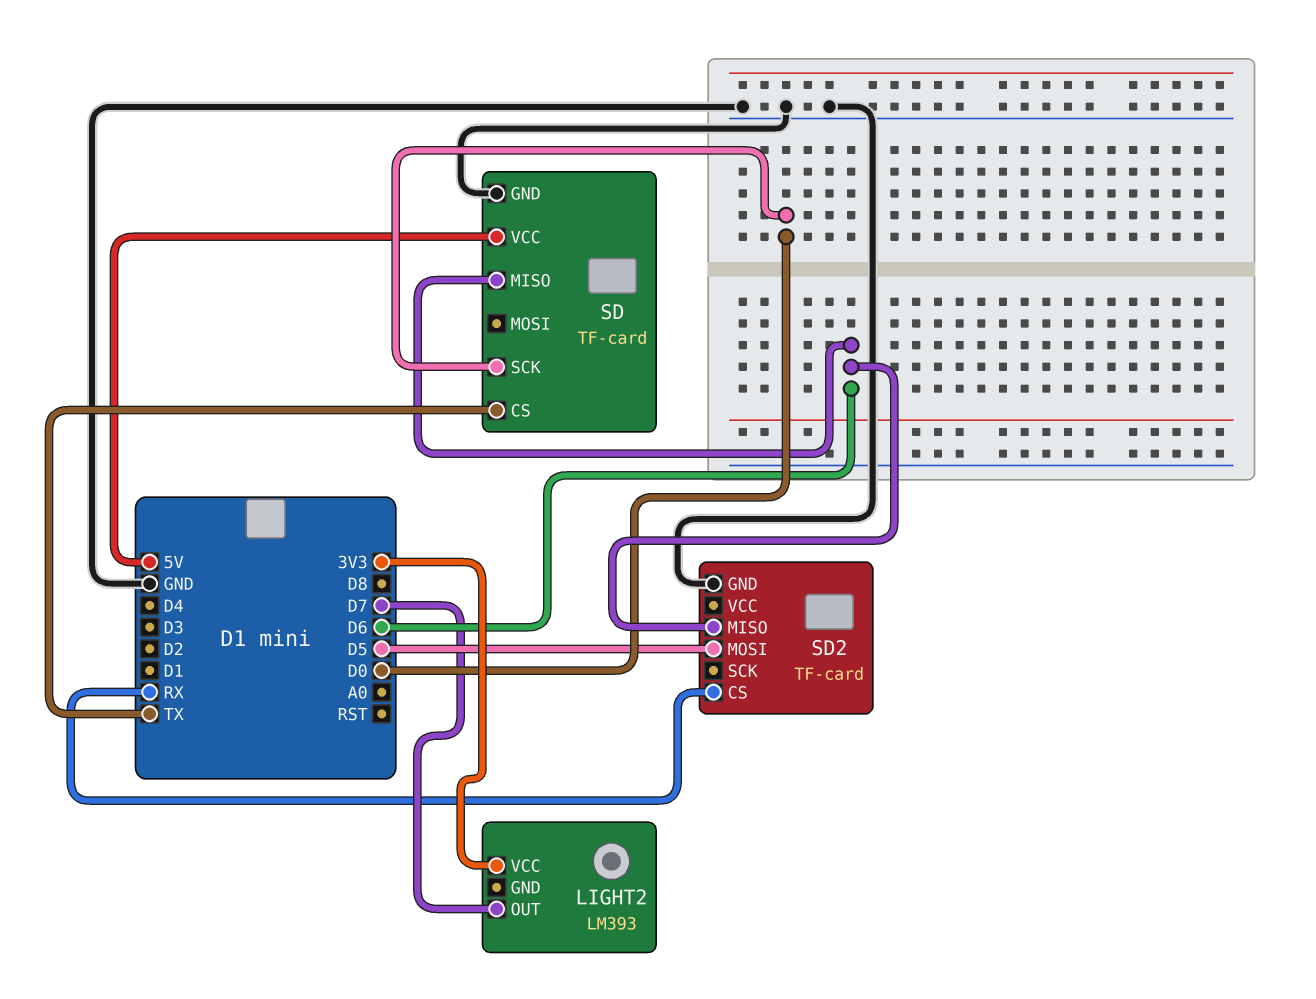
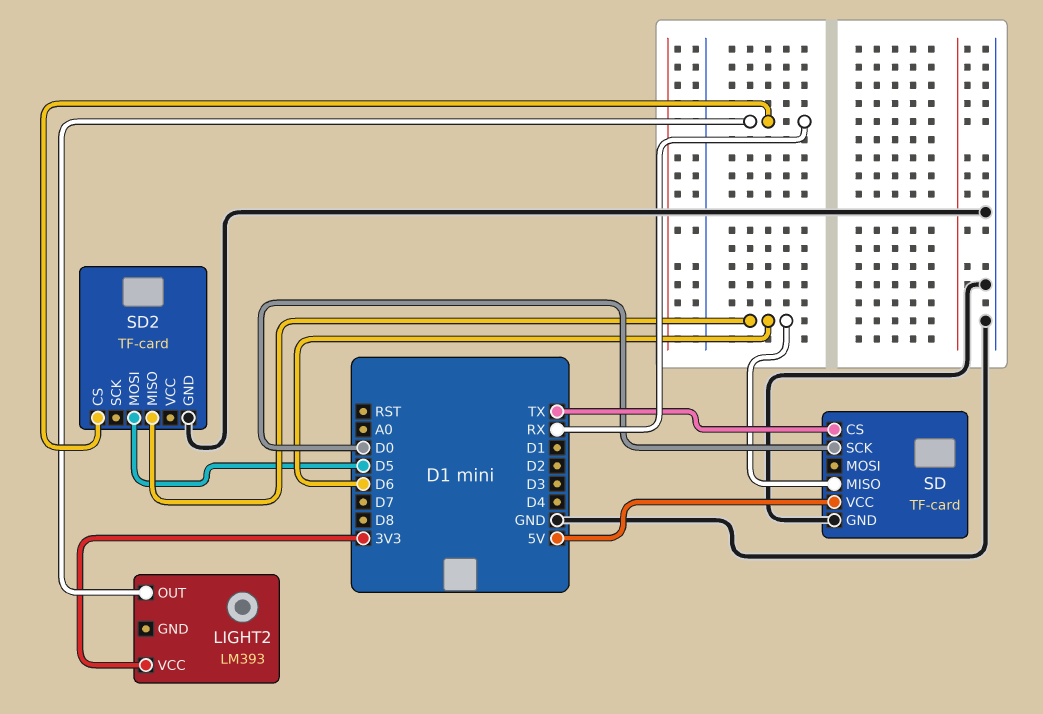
LIGHT2 pin OUT: D7 -> RX

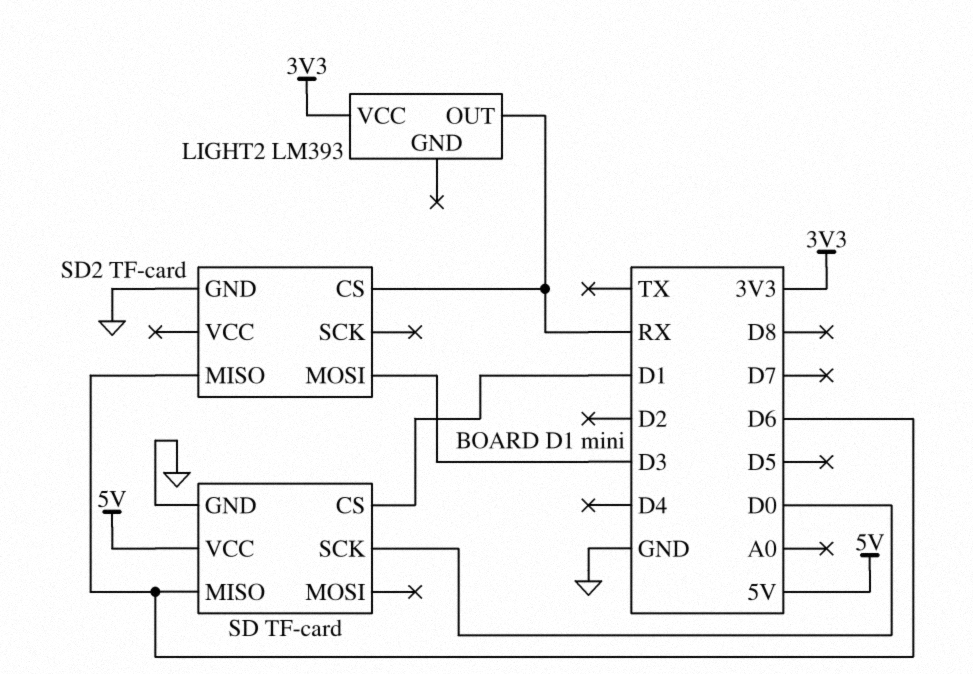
SD pin CS: TX -> D1
SD2 pin MOSI: D5 -> D3

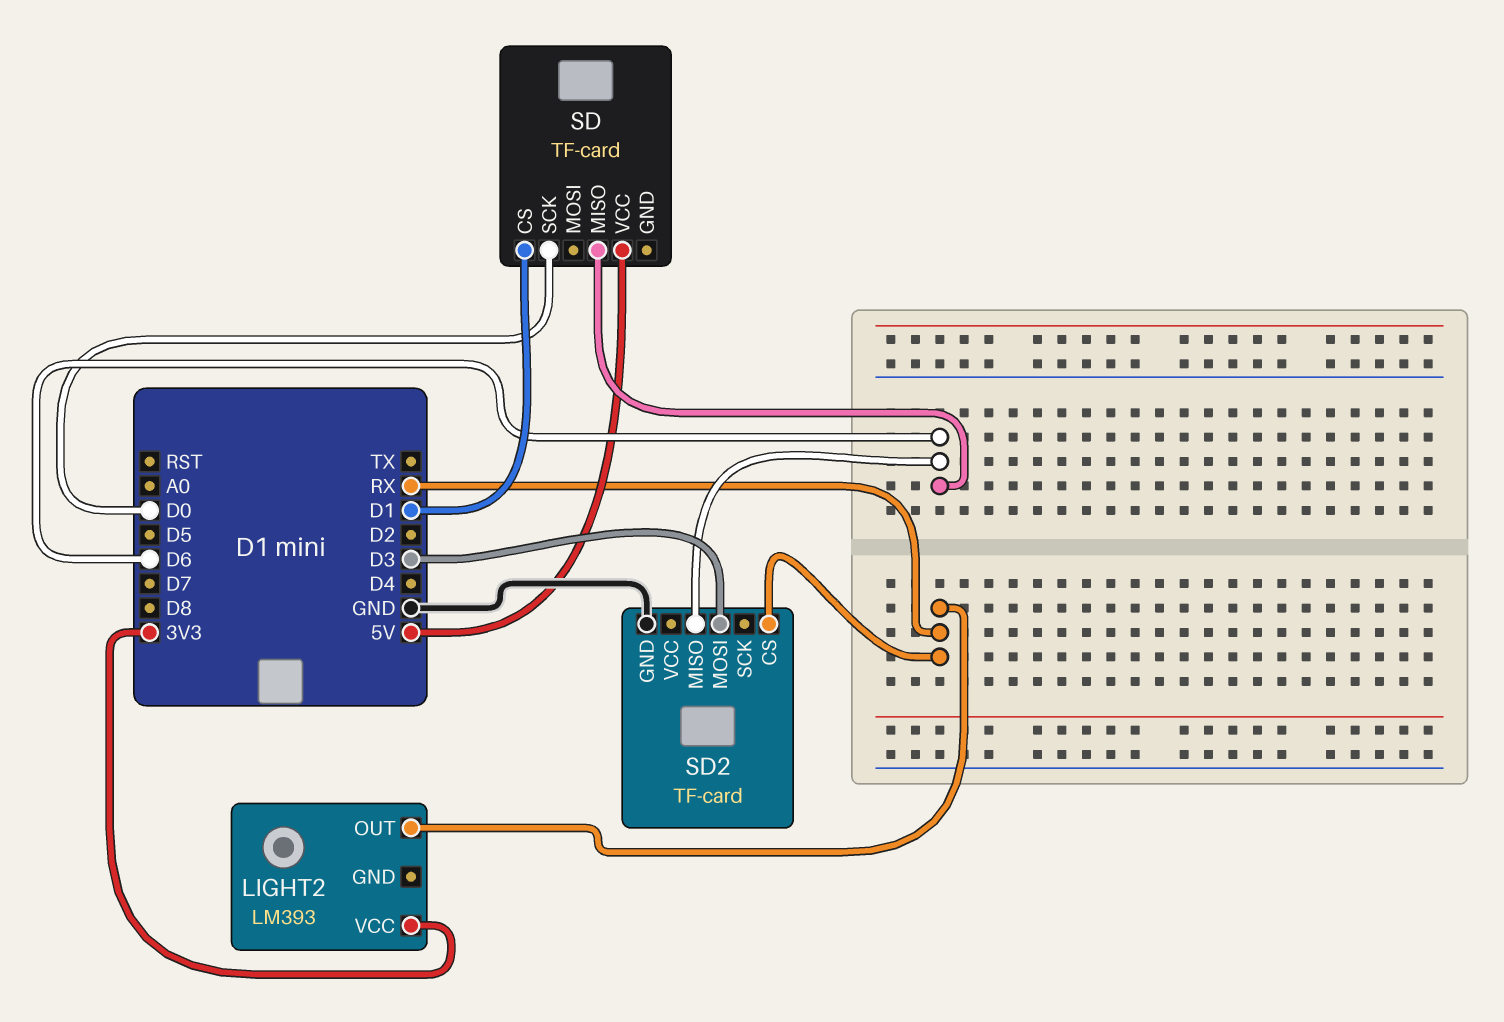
SD pin GND: GND -> none

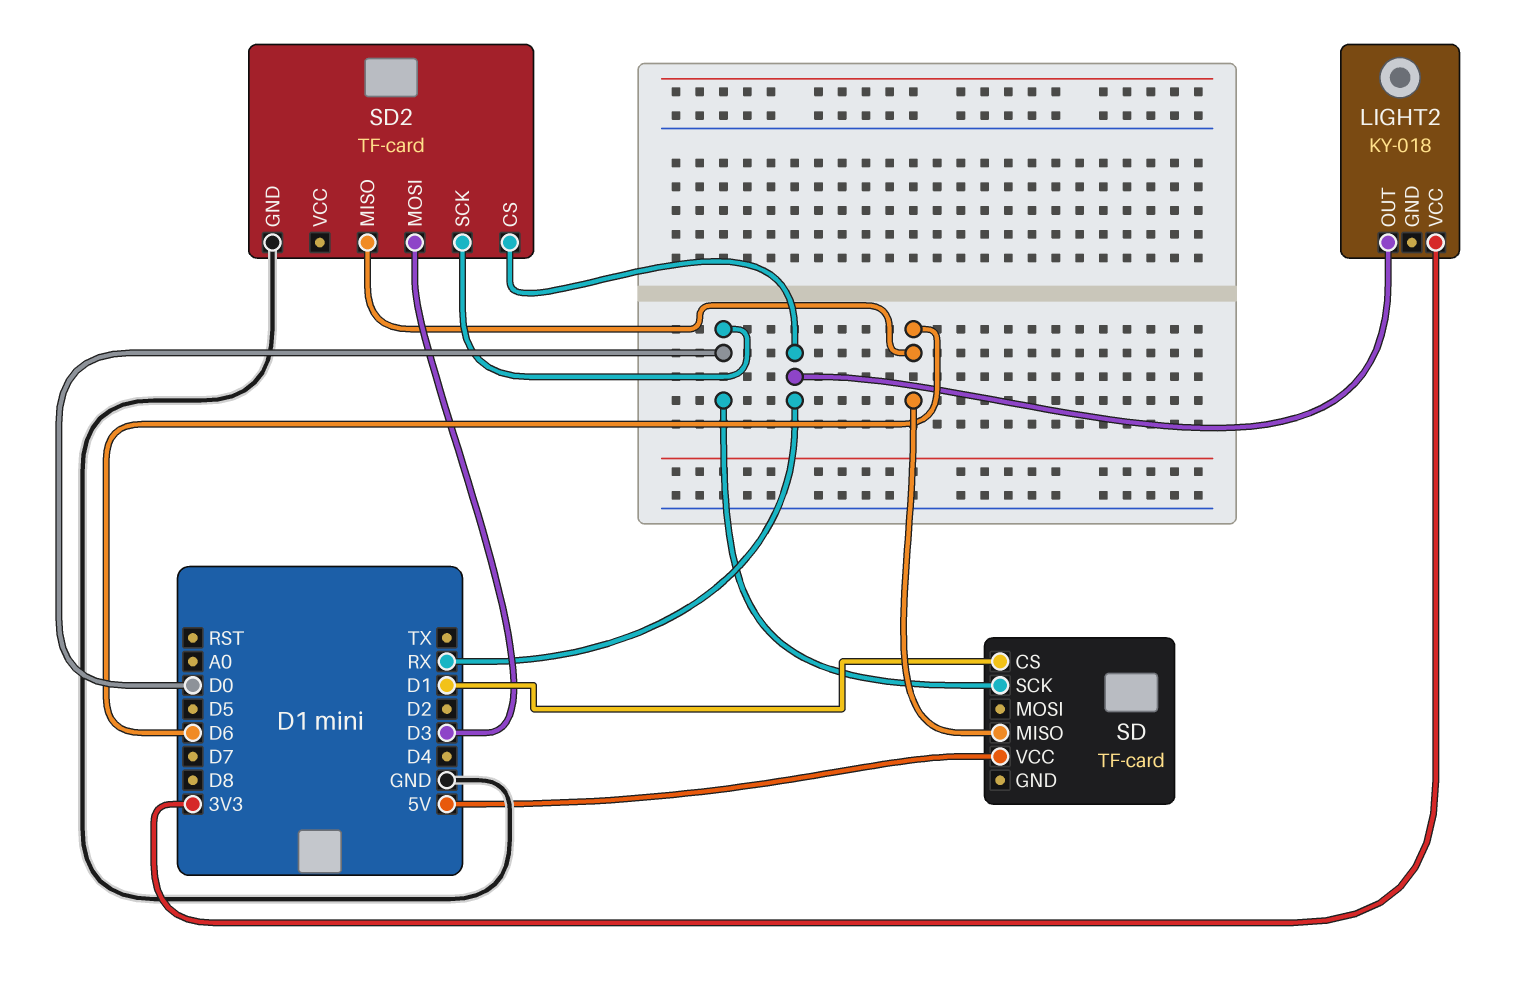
LIGHT2: LM393 -> KY-018
SD2 pin SCK: none -> D0

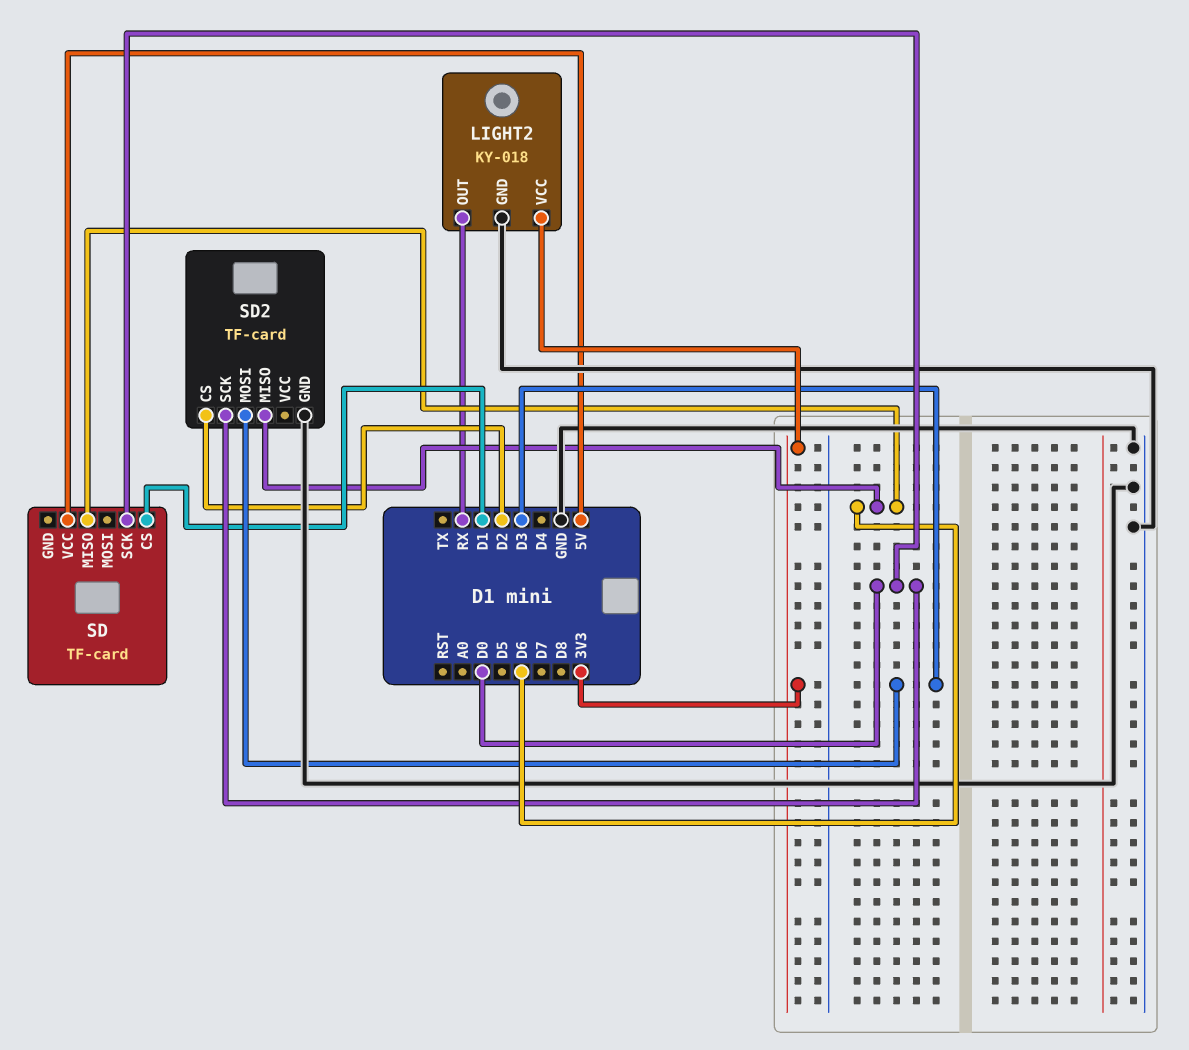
LIGHT2 pin GND: none -> GND
SD2 pin CS: RX -> D2

